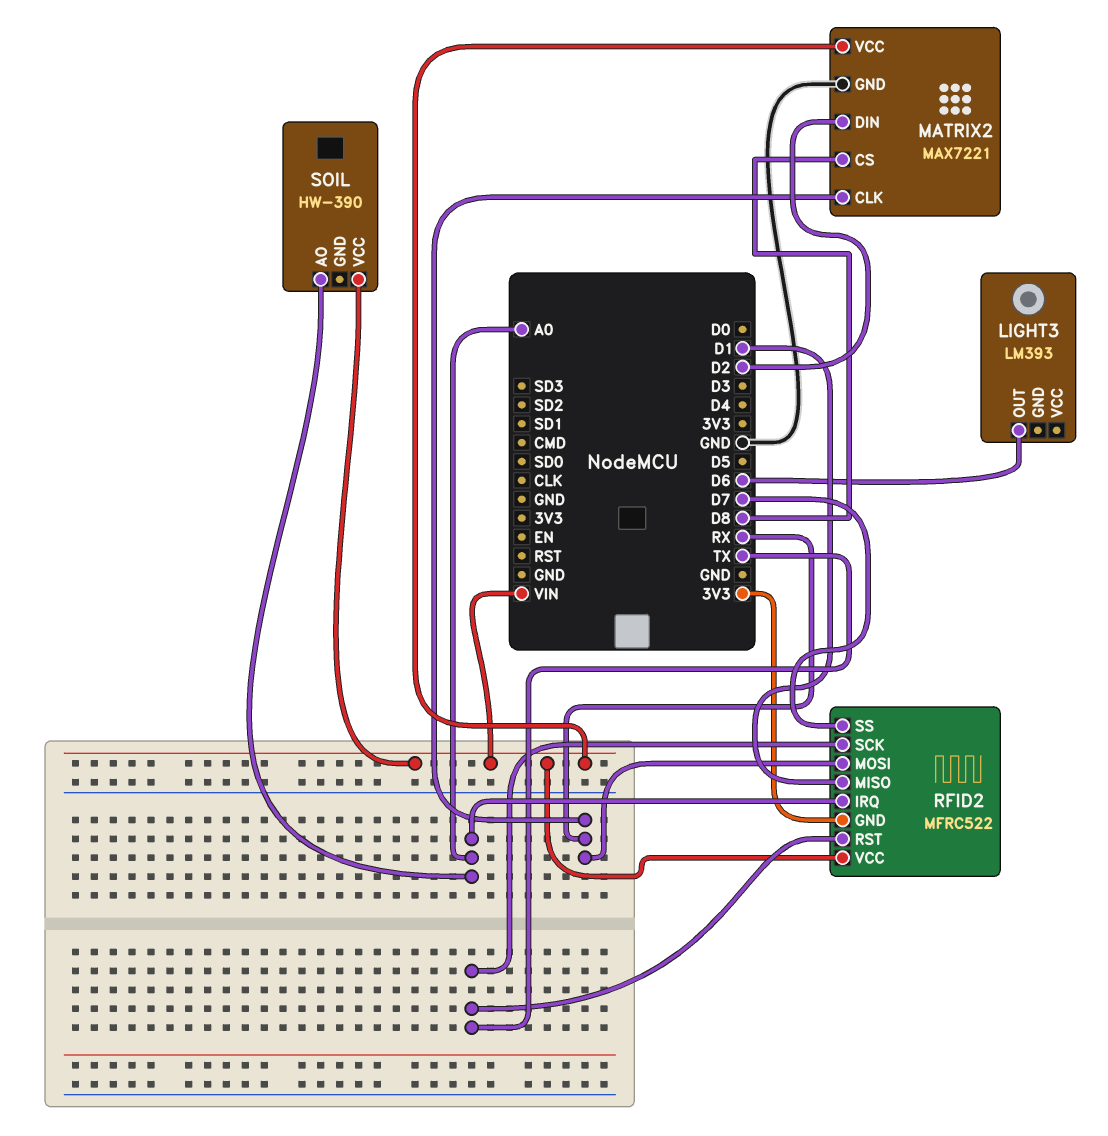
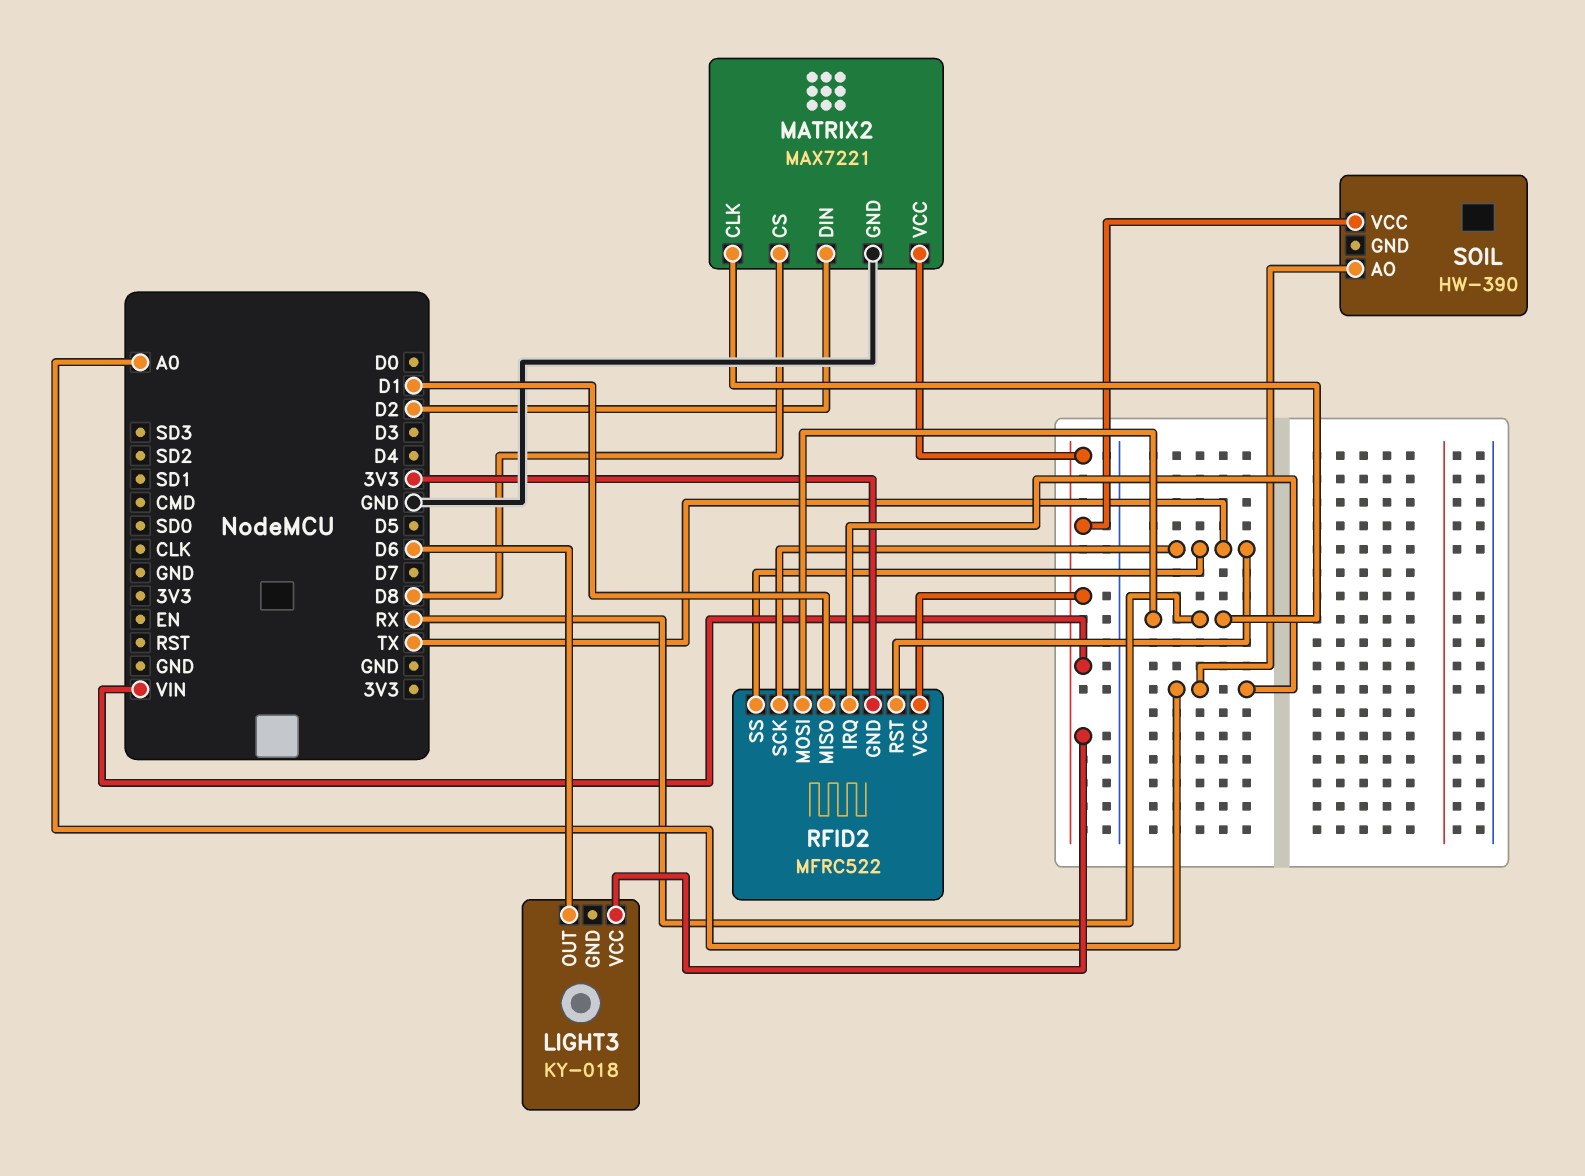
LIGHT3: LM393 -> KY-018
LIGHT3 pin VCC: none -> VIN
RFID2 pin SS: D7 -> TX

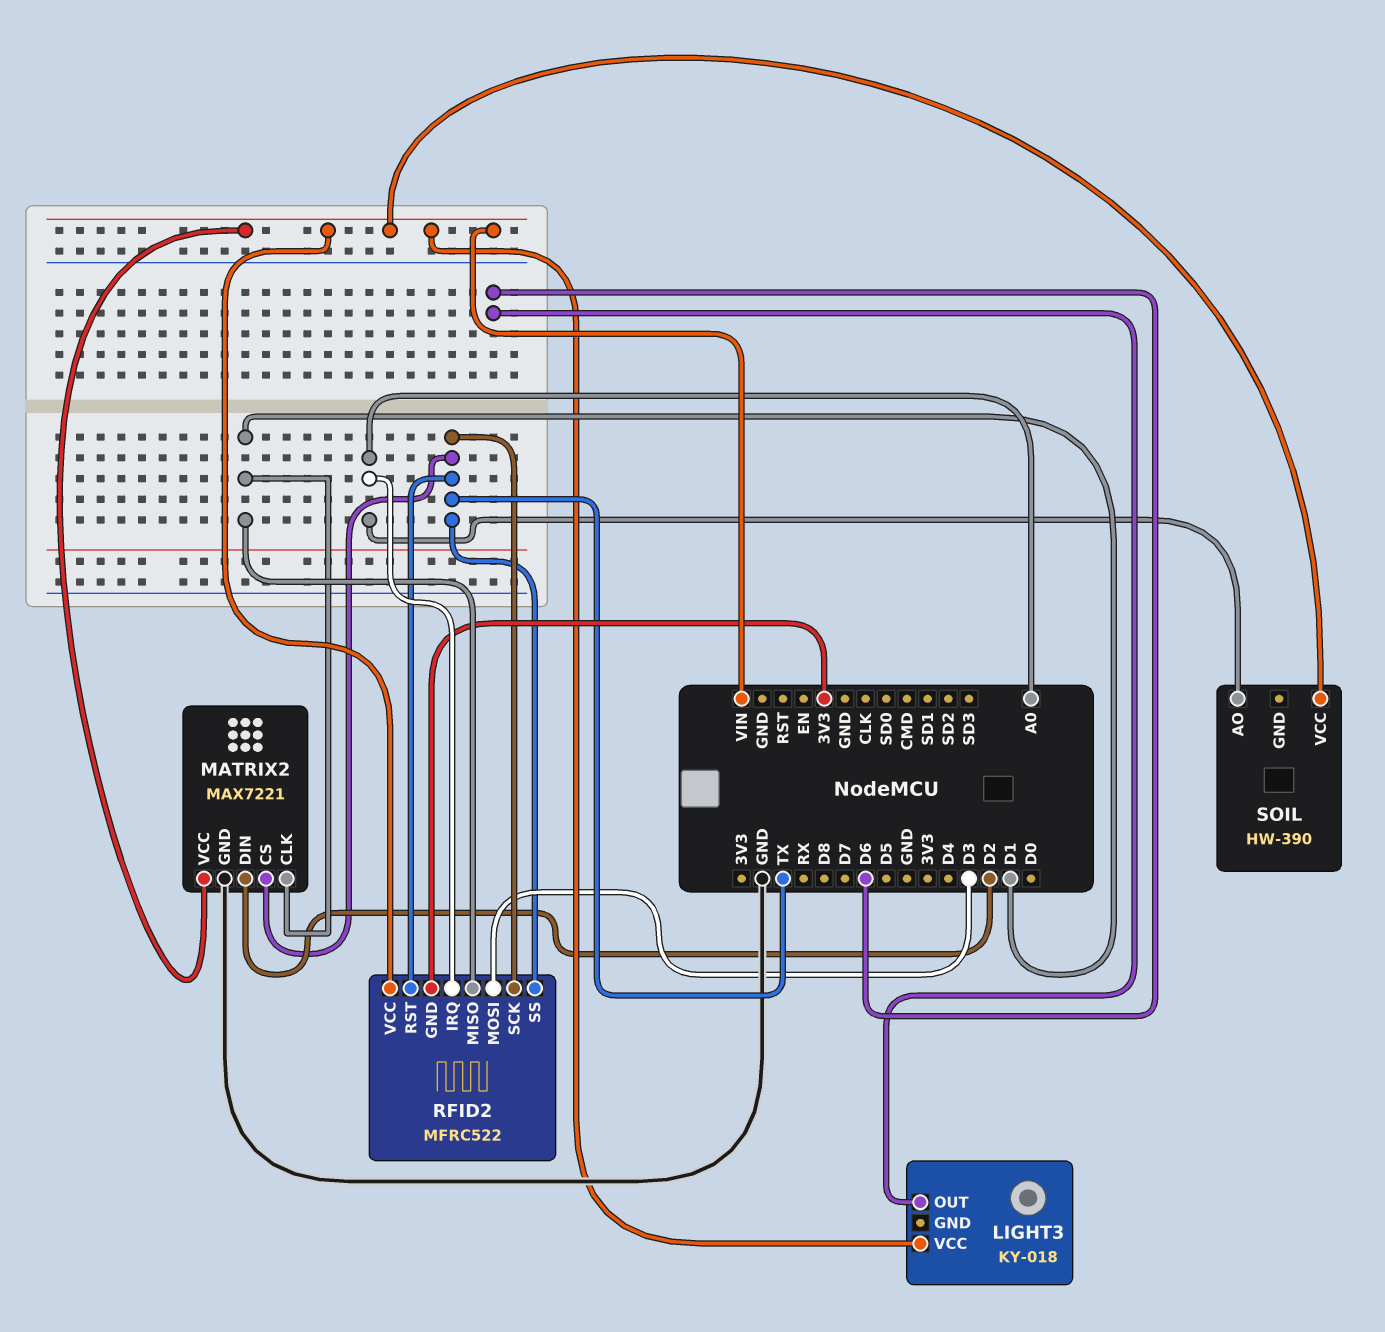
MATRIX2 pin CLK: RX -> D1
MATRIX2 pin CS: D8 -> TX
RFID2 pin MOSI: RX -> D3

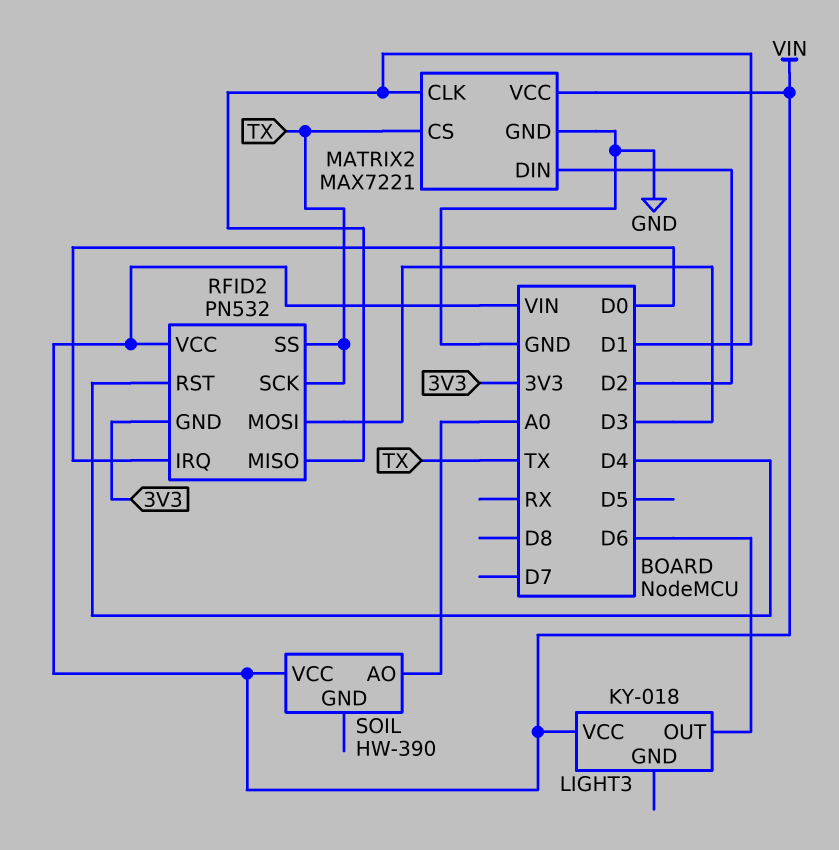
RFID2: MFRC522 -> PN532
RFID2 pin IRQ: A0 -> D0
RFID2 pin RST: TX -> D4

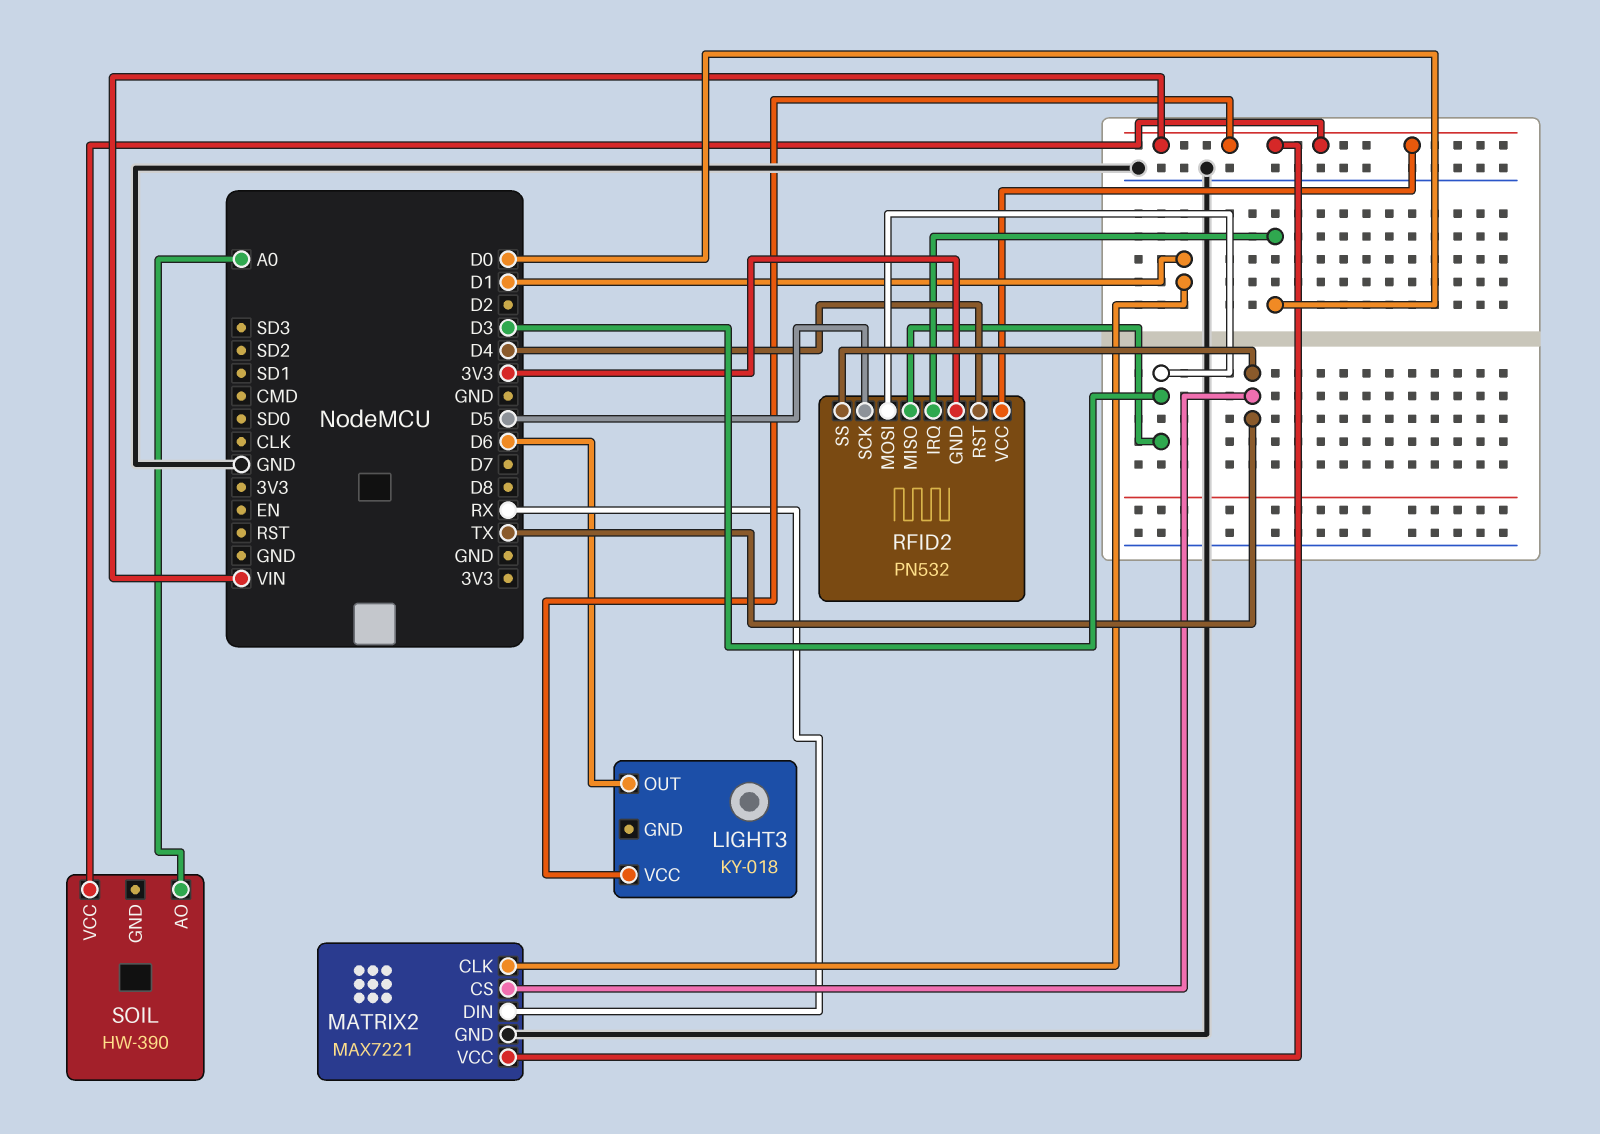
MATRIX2 pin DIN: D2 -> RX
RFID2 pin MISO: D1 -> D3
RFID2 pin SCK: TX -> D5

